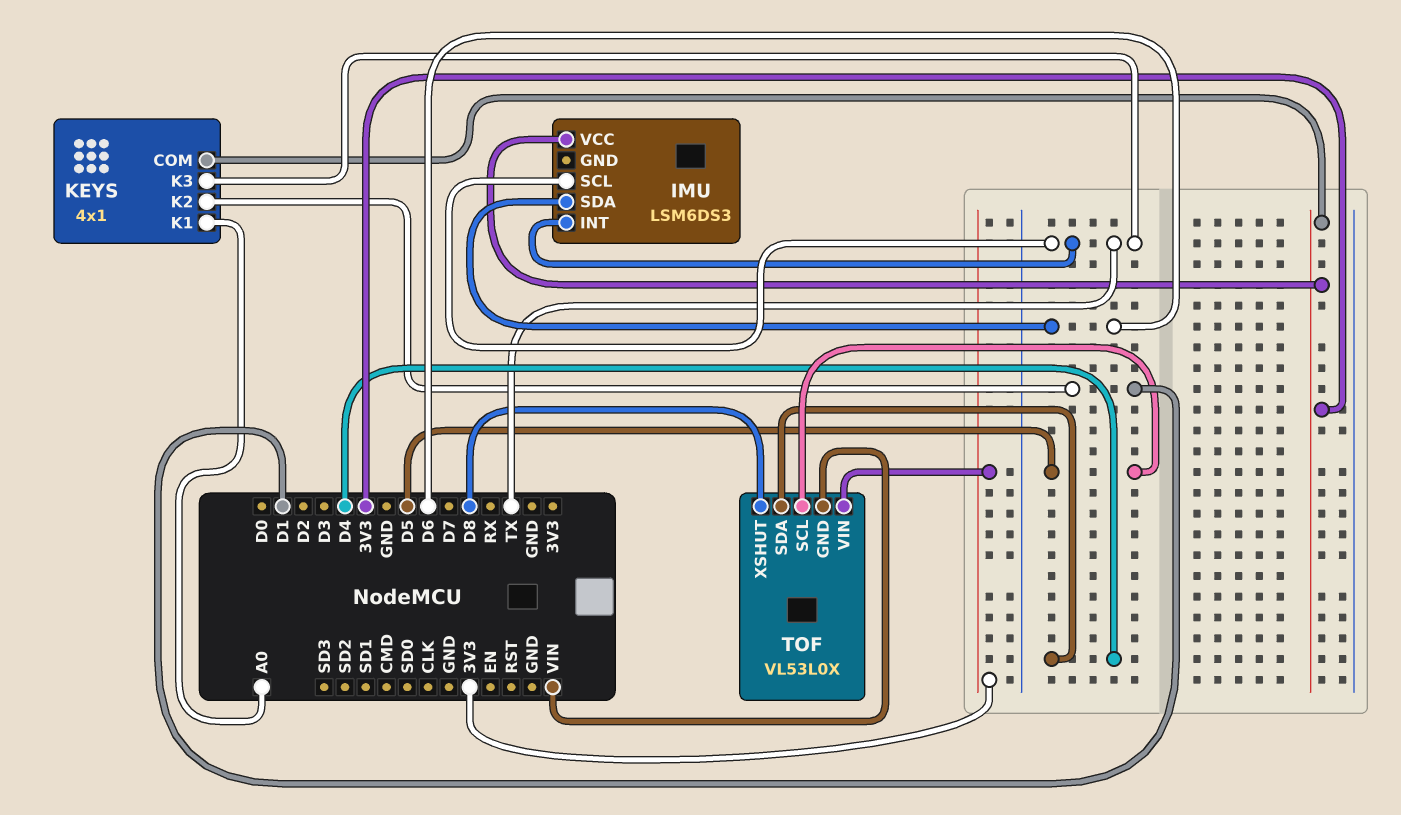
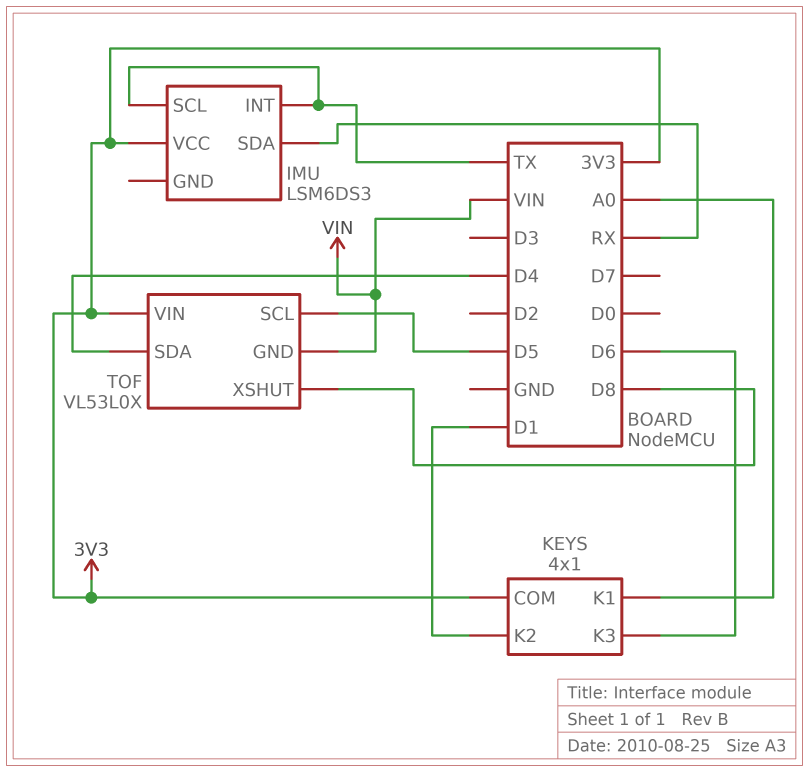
IMU pin SDA: D6 -> RX
KEYS pin K3: TX -> D6

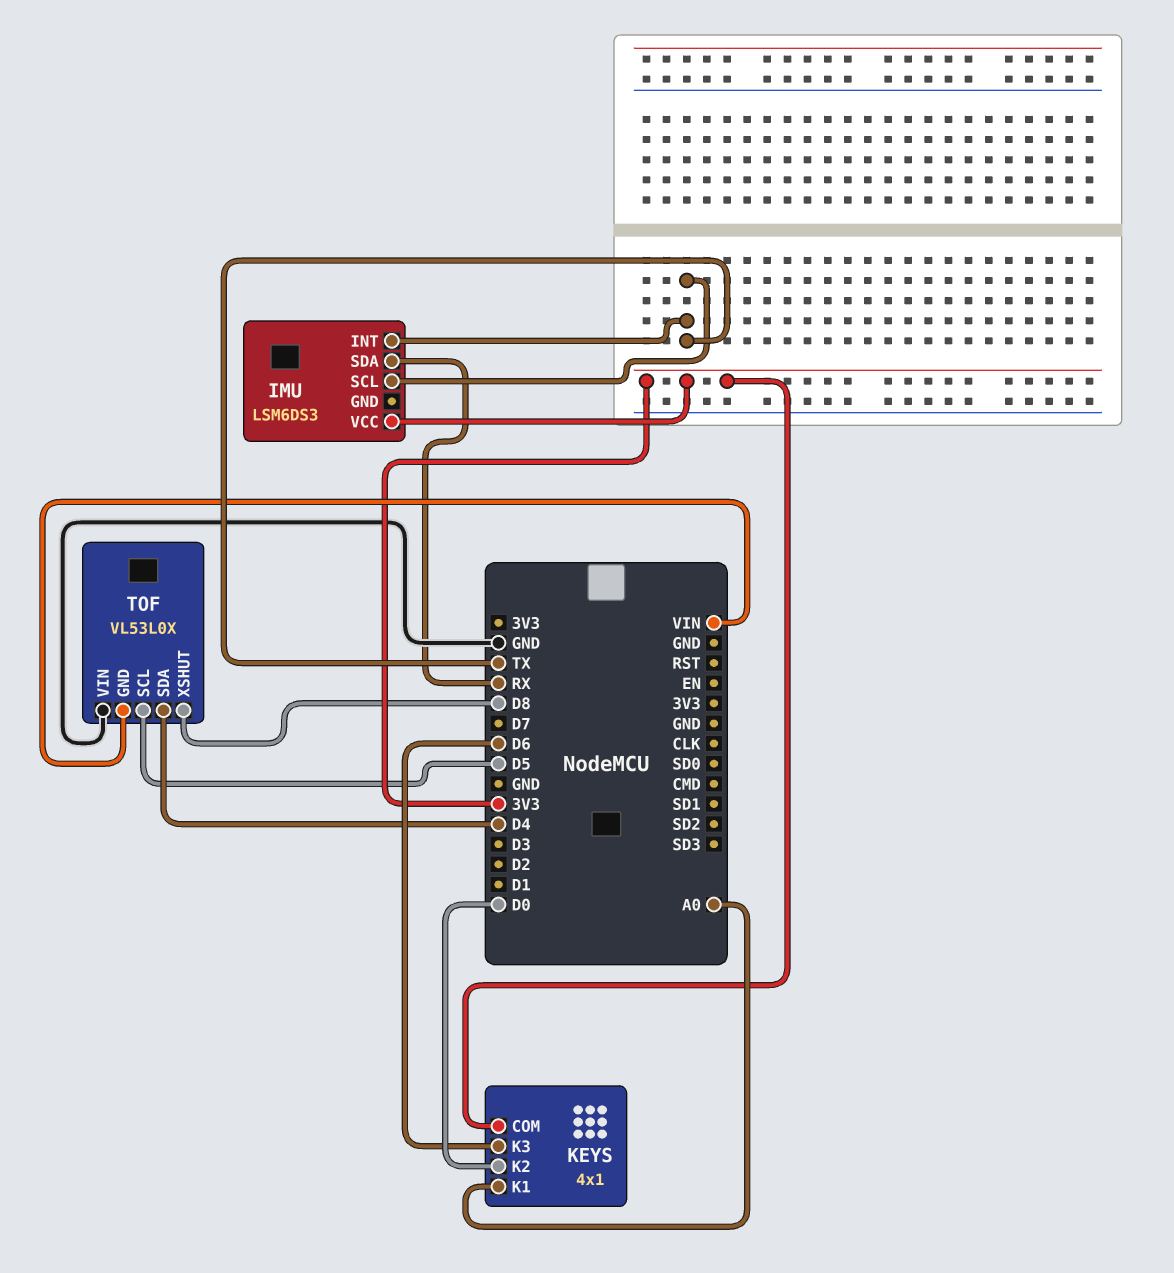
KEYS pin K2: D1 -> D0
TOF pin VIN: 3V3 -> GND

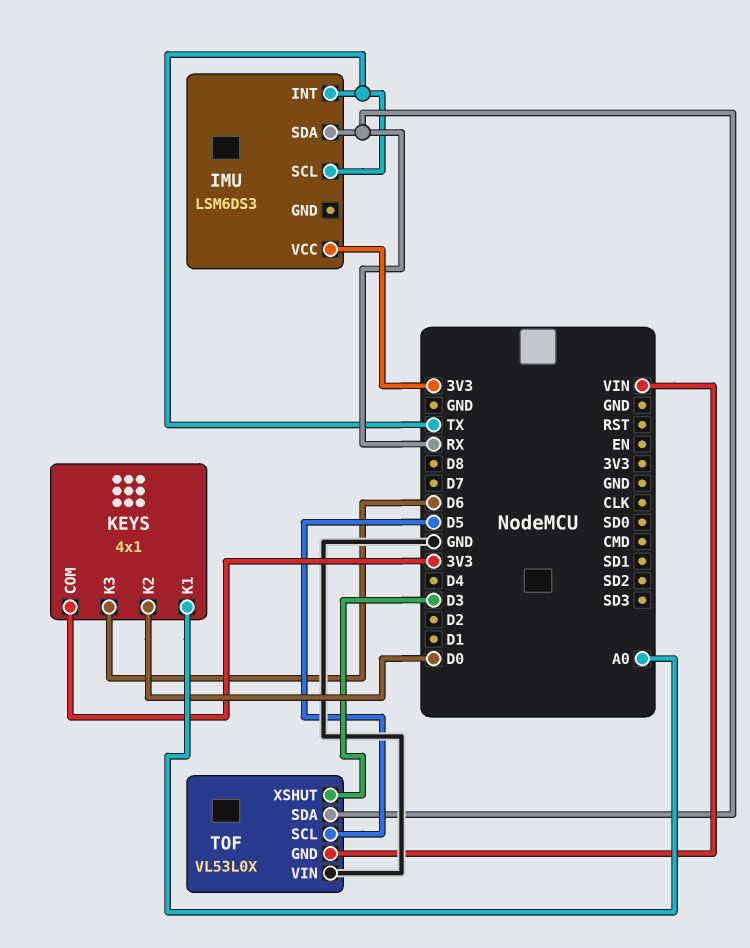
TOF pin SDA: D4 -> RX
TOF pin XSHUT: D8 -> D3

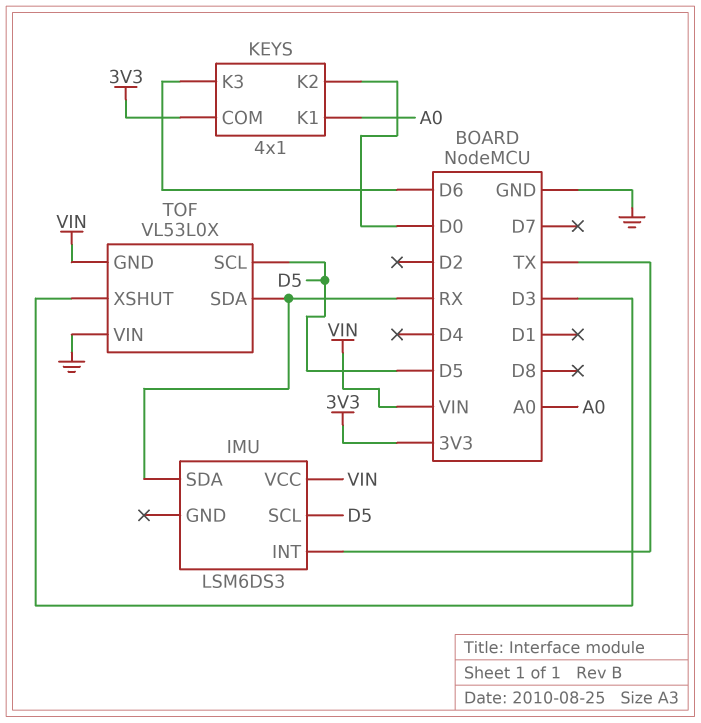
IMU pin SCL: TX -> D5
IMU pin VCC: 3V3 -> VIN

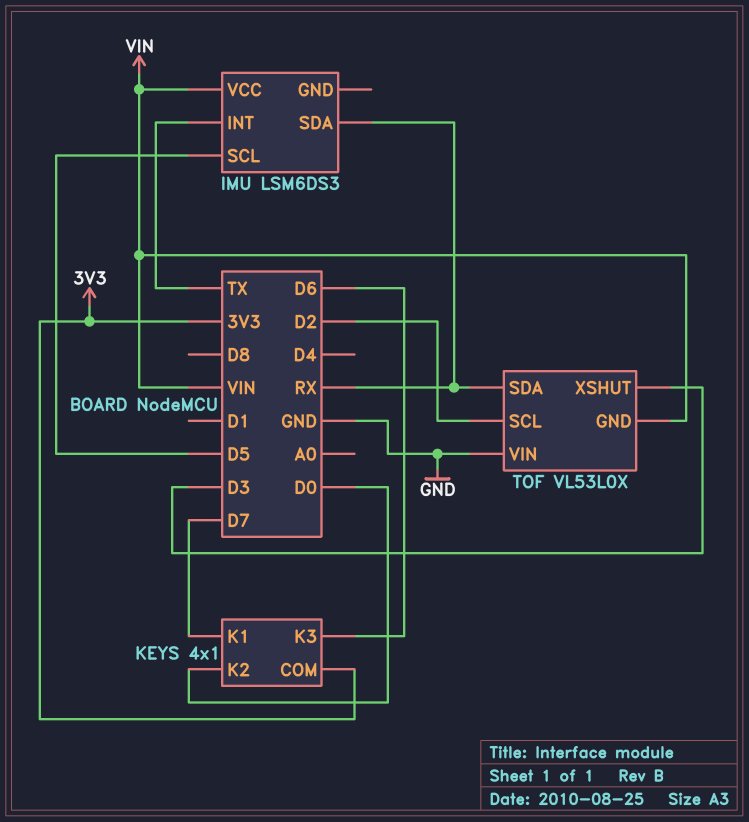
KEYS pin K1: A0 -> D7
TOF pin SCL: D5 -> D2

